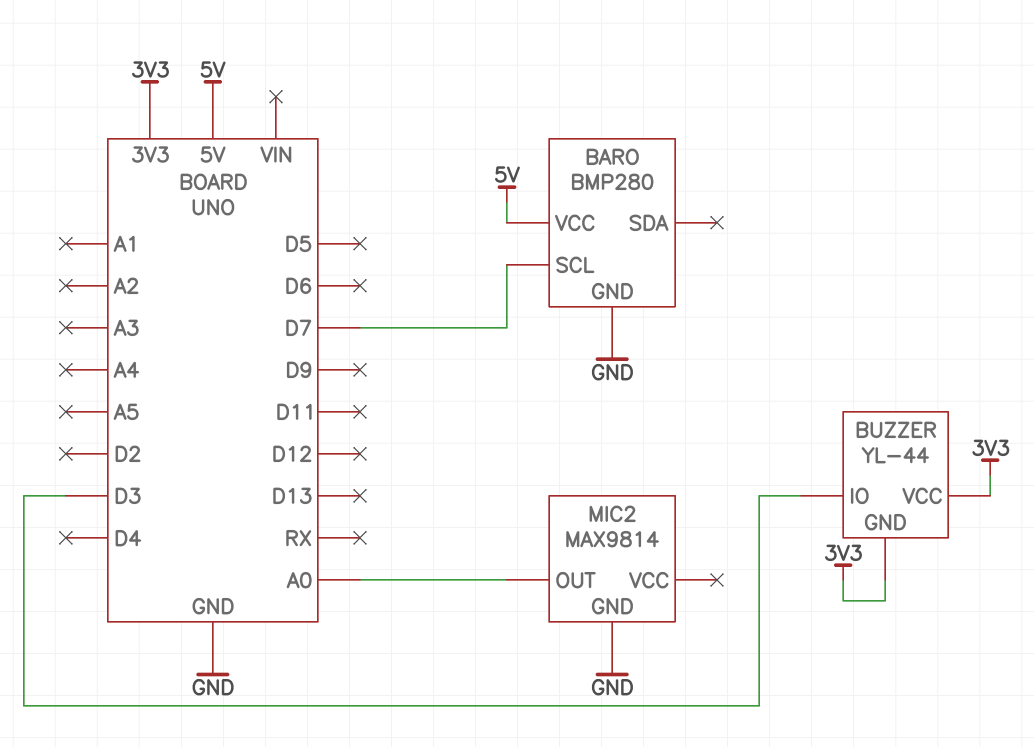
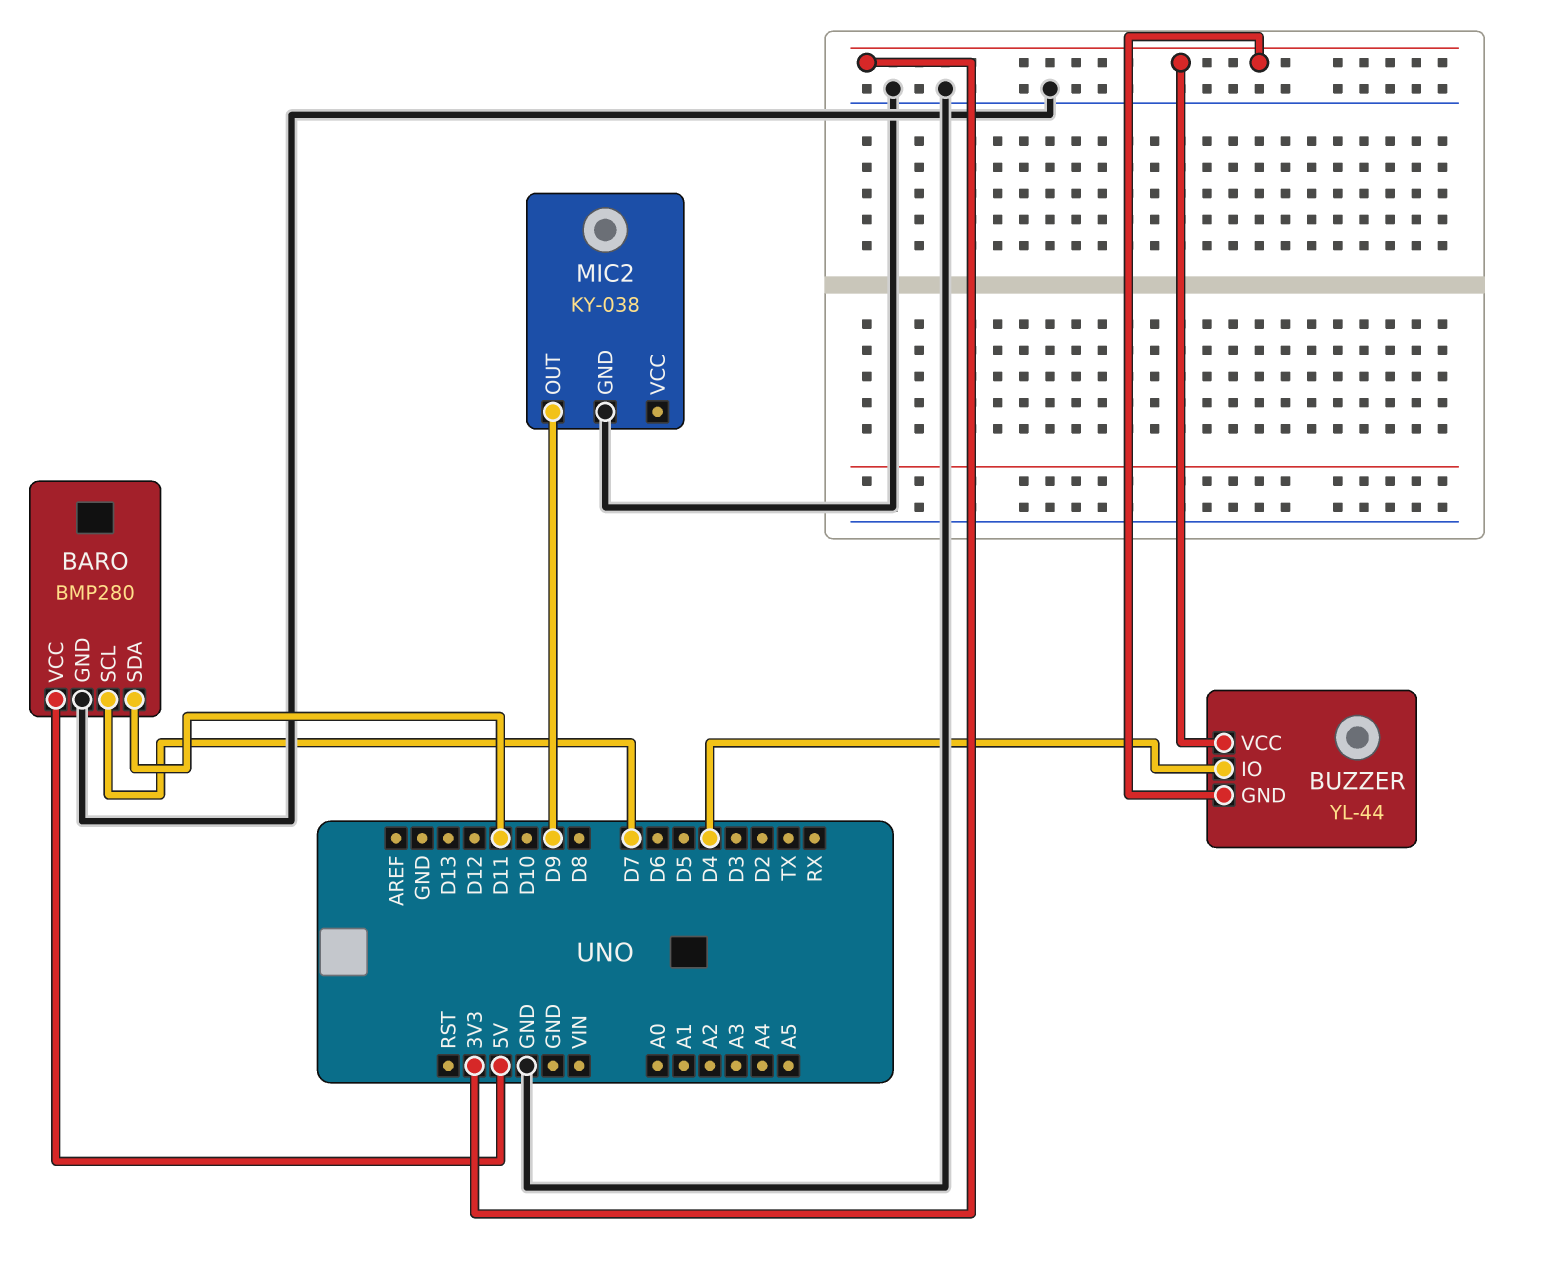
BARO pin SDA: none -> D11
BUZZER pin IO: D3 -> D4
MIC2: MAX9814 -> KY-038
MIC2 pin OUT: A0 -> D9

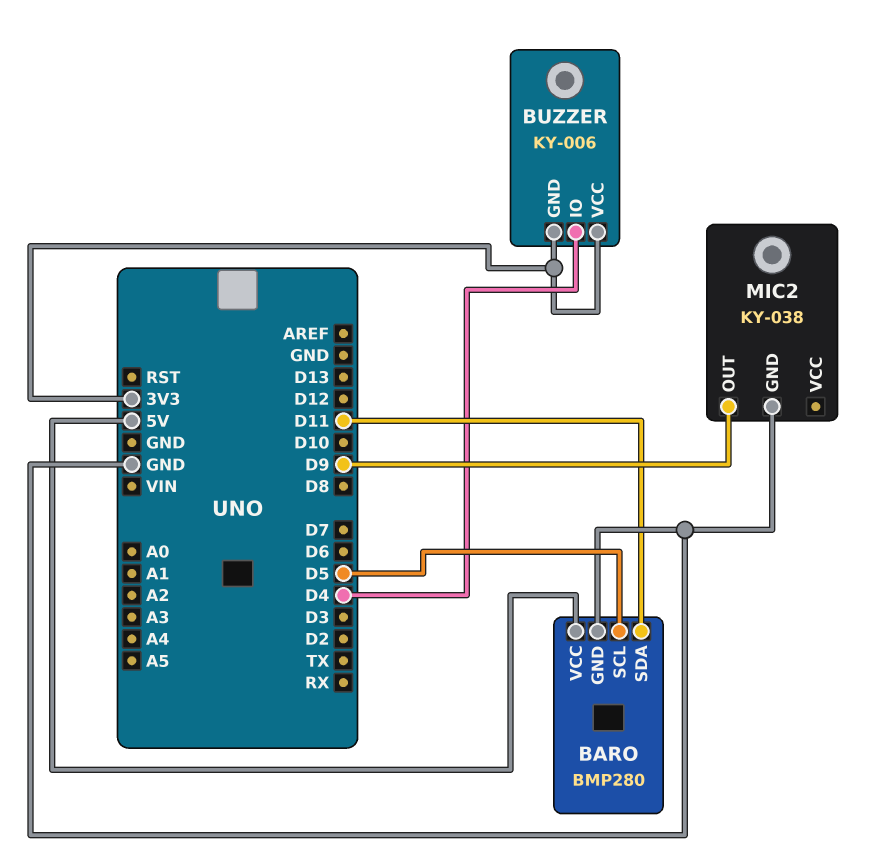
BARO pin SCL: D7 -> D5
BUZZER: YL-44 -> KY-006

